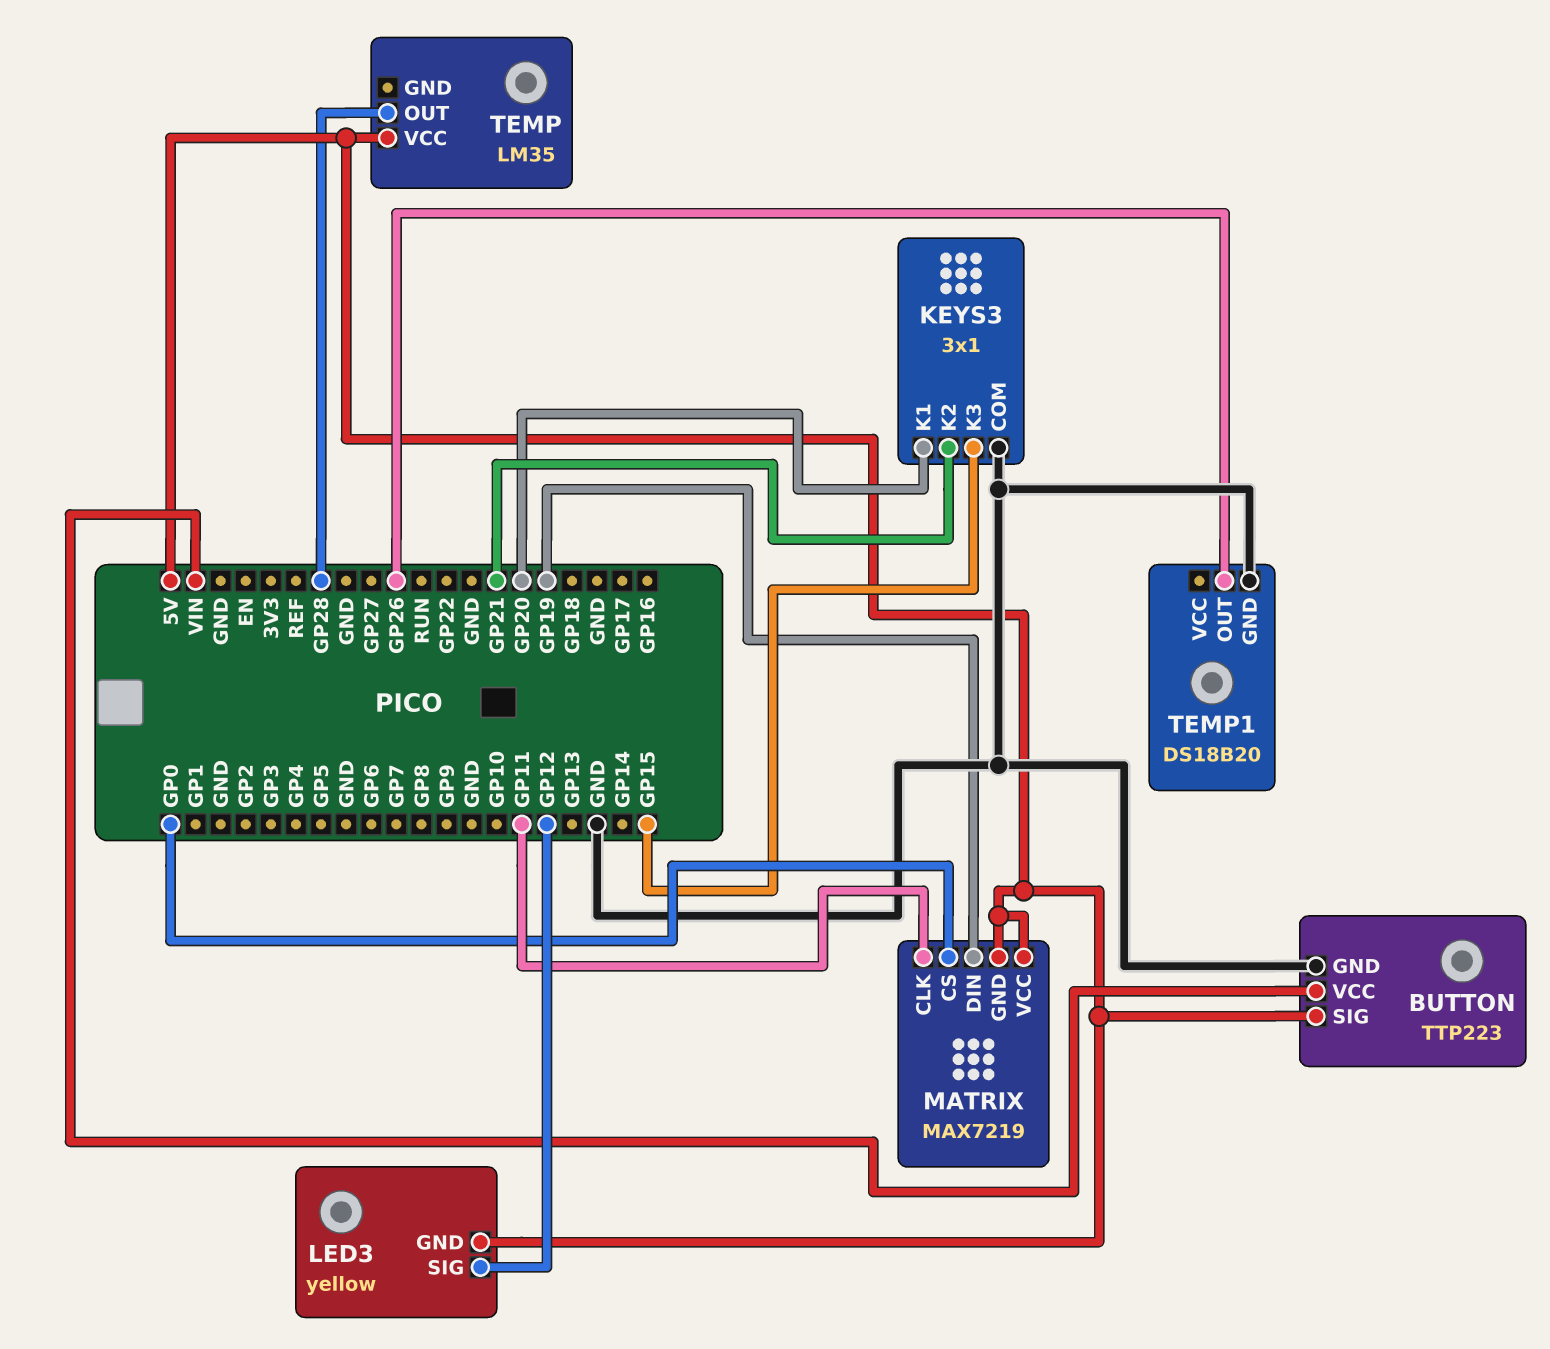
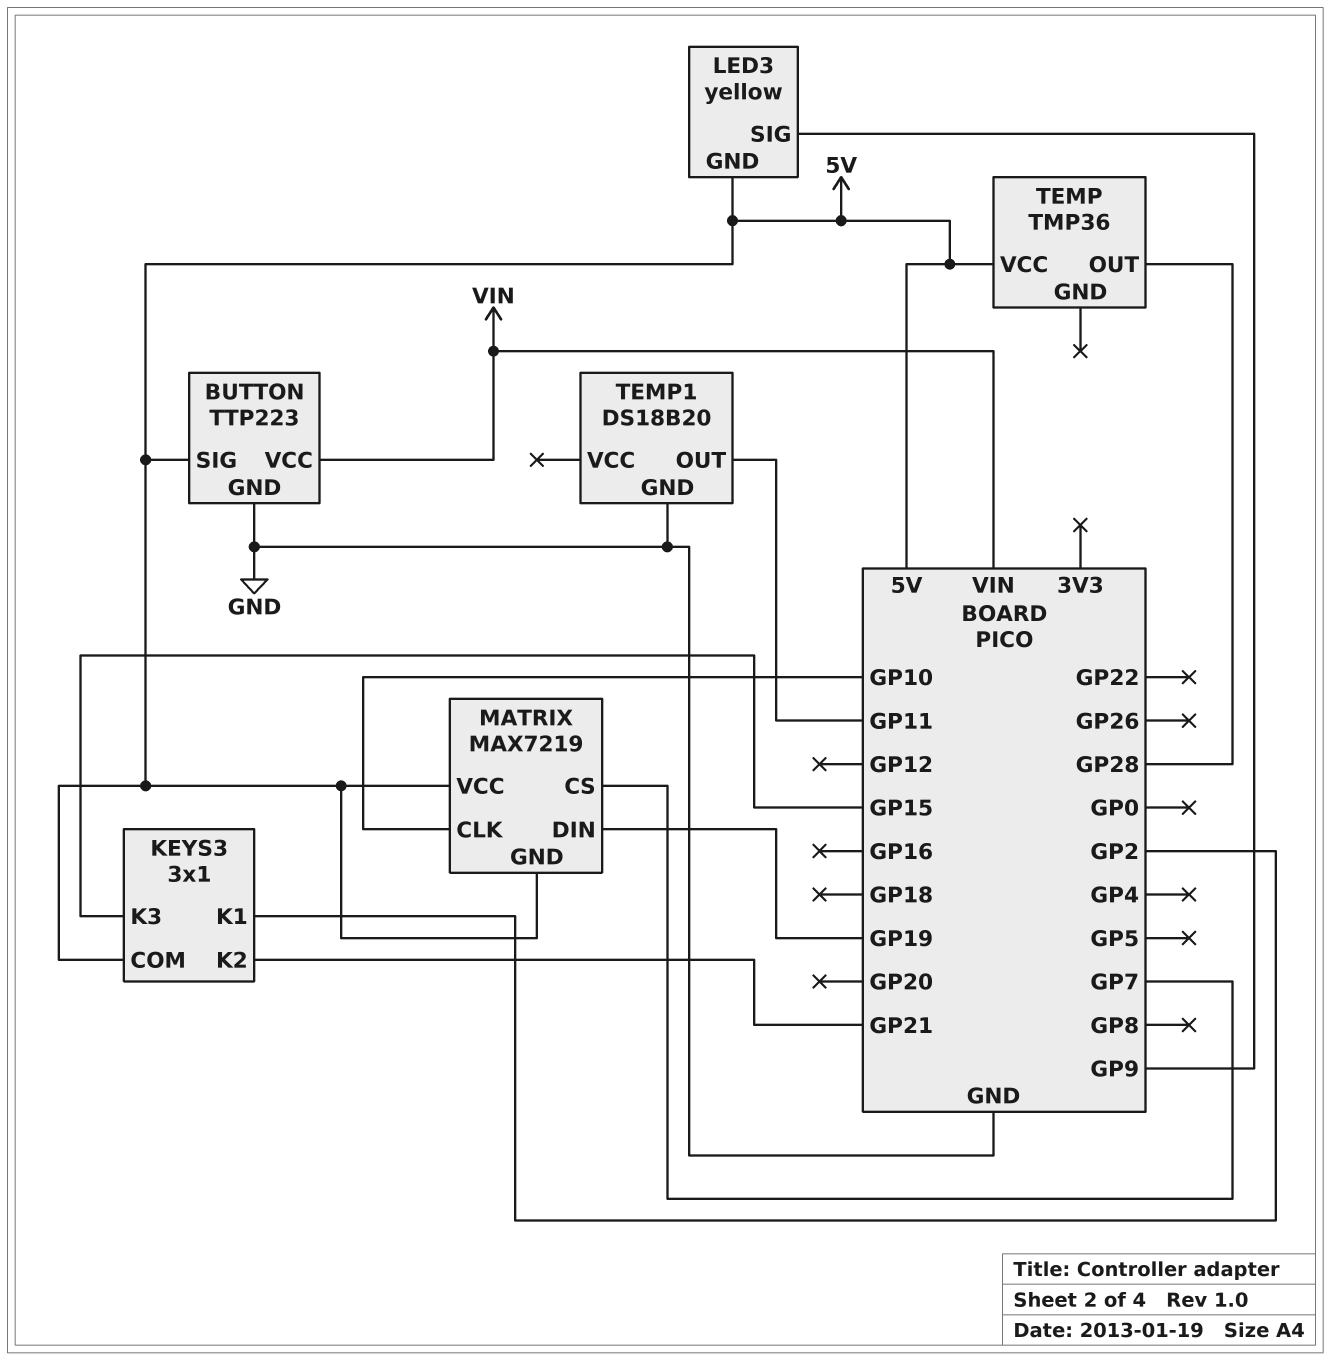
KEYS3 pin COM: GND -> 5V
KEYS3 pin K1: GP20 -> GP2
LED3 pin SIG: GP12 -> GP9
MATRIX pin CLK: GP11 -> GP10
MATRIX pin CS: GP0 -> GP7
TEMP: LM35 -> TMP36
TEMP1 pin OUT: GP26 -> GP11

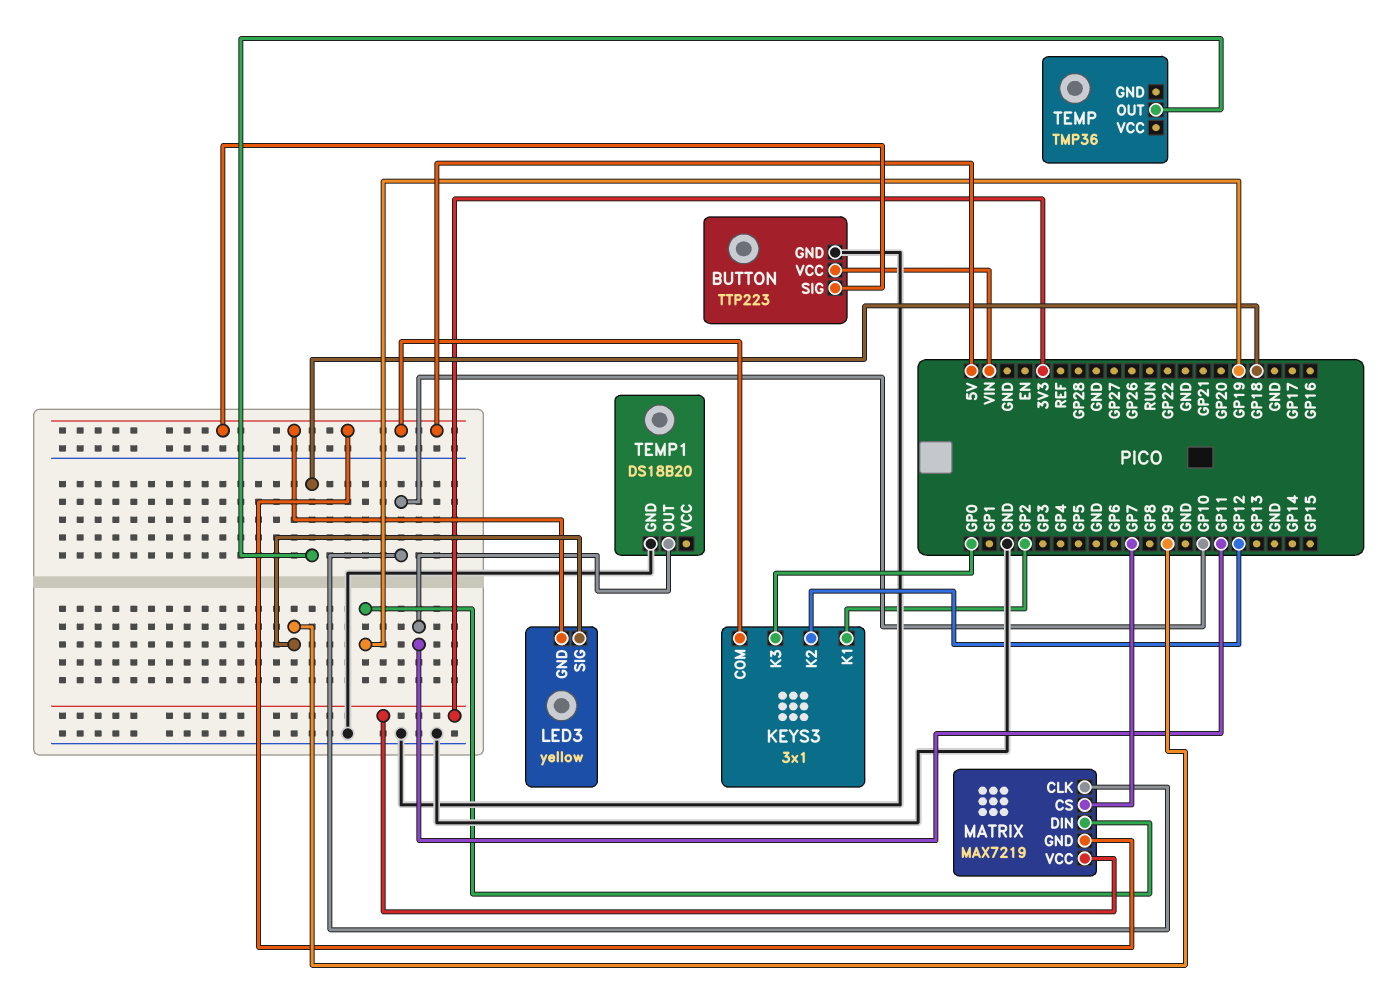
KEYS3 pin K2: GP21 -> GP12
KEYS3 pin K3: GP15 -> GP0
MATRIX pin VCC: 5V -> 3V3
TEMP pin OUT: GP28 -> GP18
TEMP pin VCC: 5V -> none

